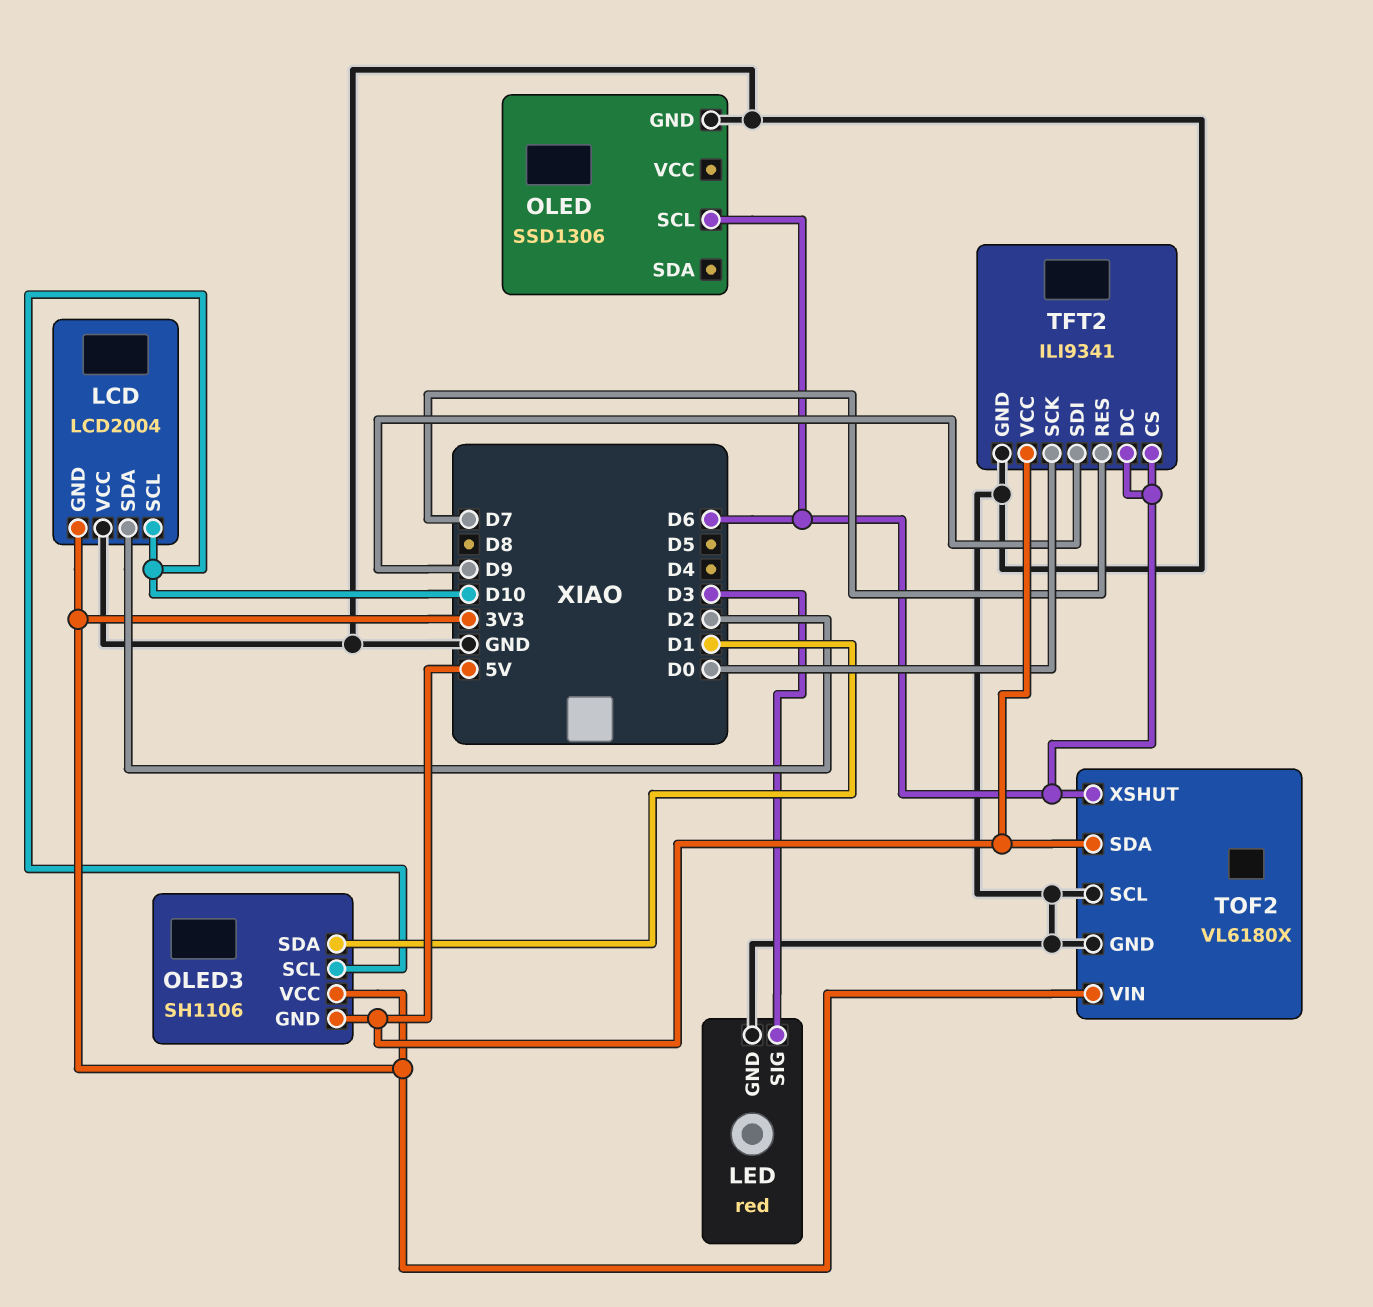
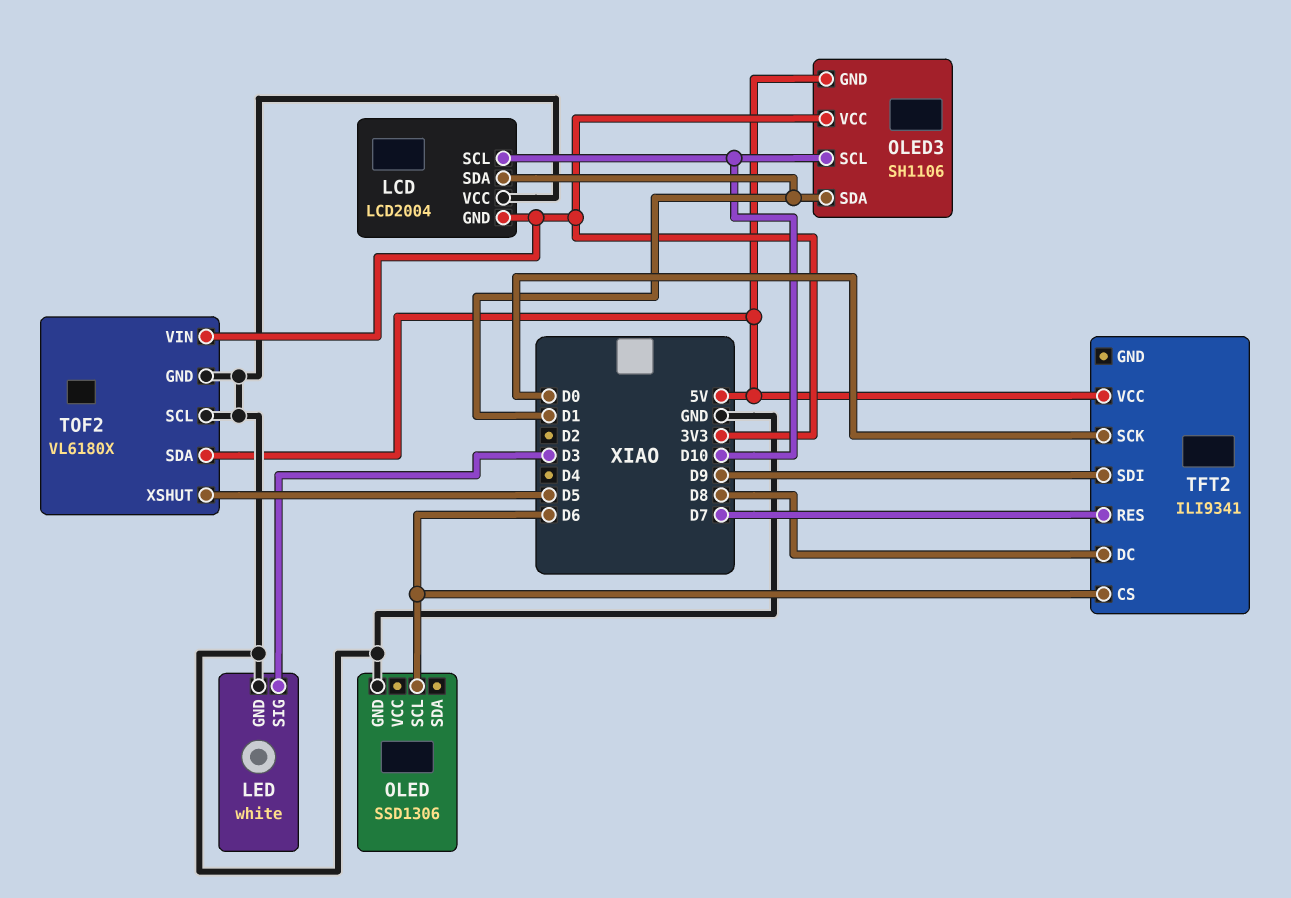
LCD pin SDA: D2 -> D1
LED: red -> white
TFT2 pin DC: D6 -> D8
TFT2 pin GND: GND -> none
TOF2 pin XSHUT: D6 -> D5

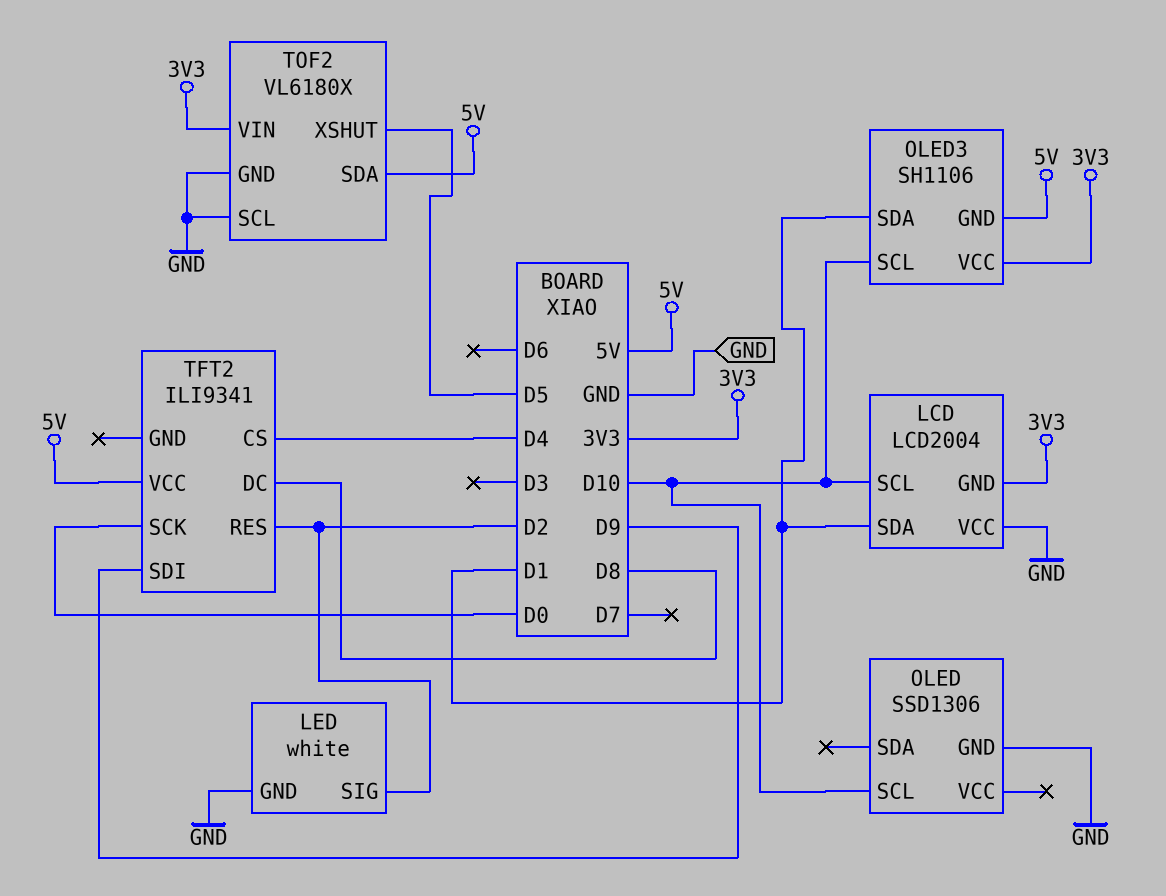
LED pin SIG: D3 -> D2
OLED pin SCL: D6 -> D10
TFT2 pin CS: D6 -> D4
TFT2 pin RES: D7 -> D2

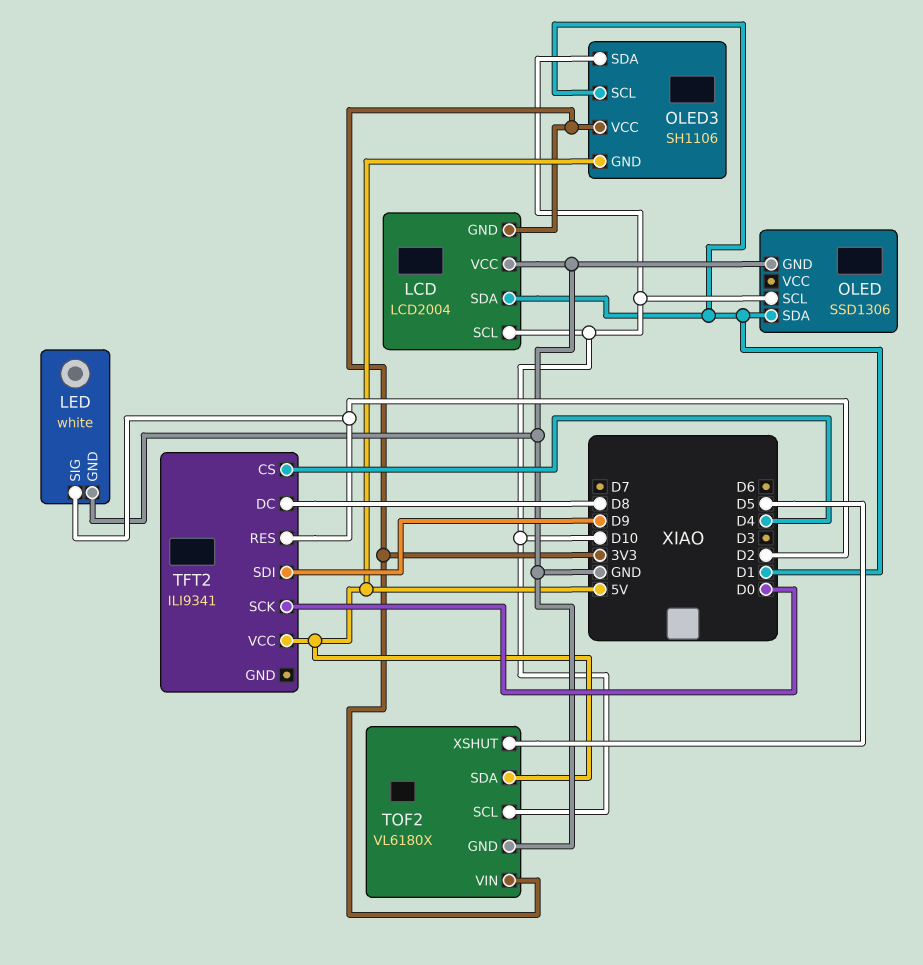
OLED pin SDA: none -> D1
OLED3 pin SCL: D10 -> D1
OLED3 pin SDA: D1 -> D10
TOF2 pin SCL: GND -> D10

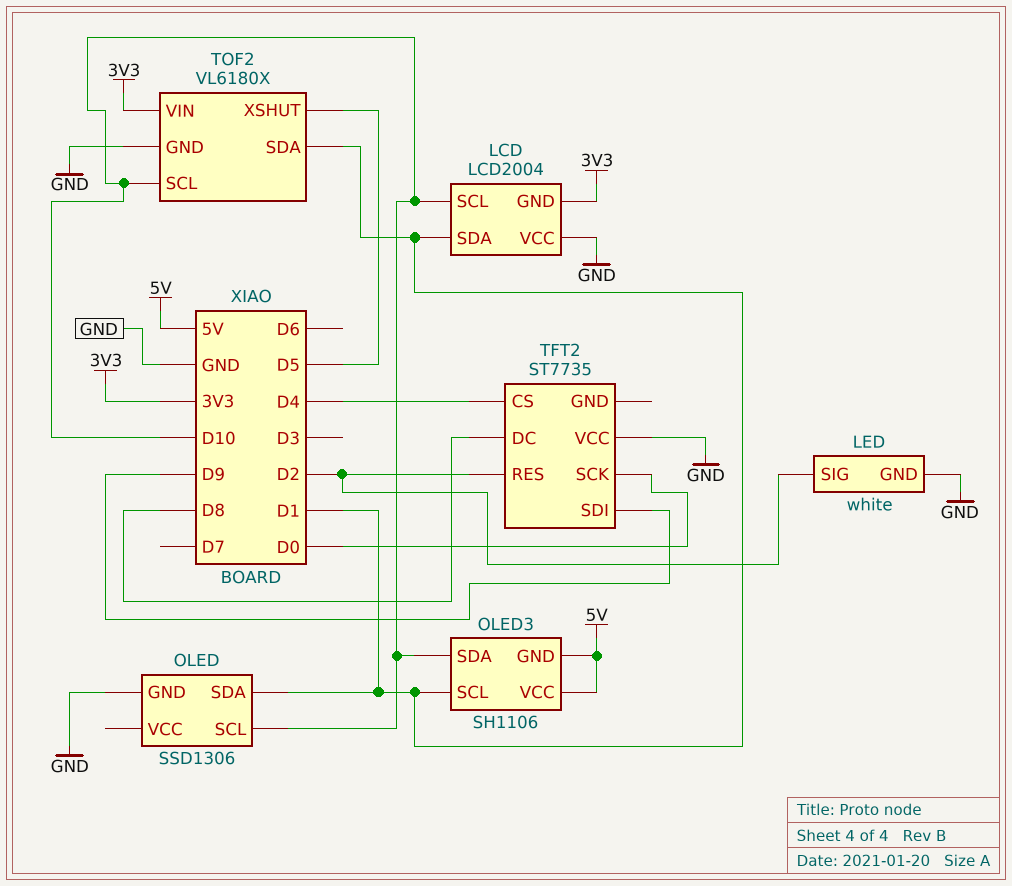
OLED3 pin VCC: 3V3 -> 5V
TFT2: ILI9341 -> ST7735
TFT2 pin VCC: 5V -> GND
TOF2 pin SDA: 5V -> D1

